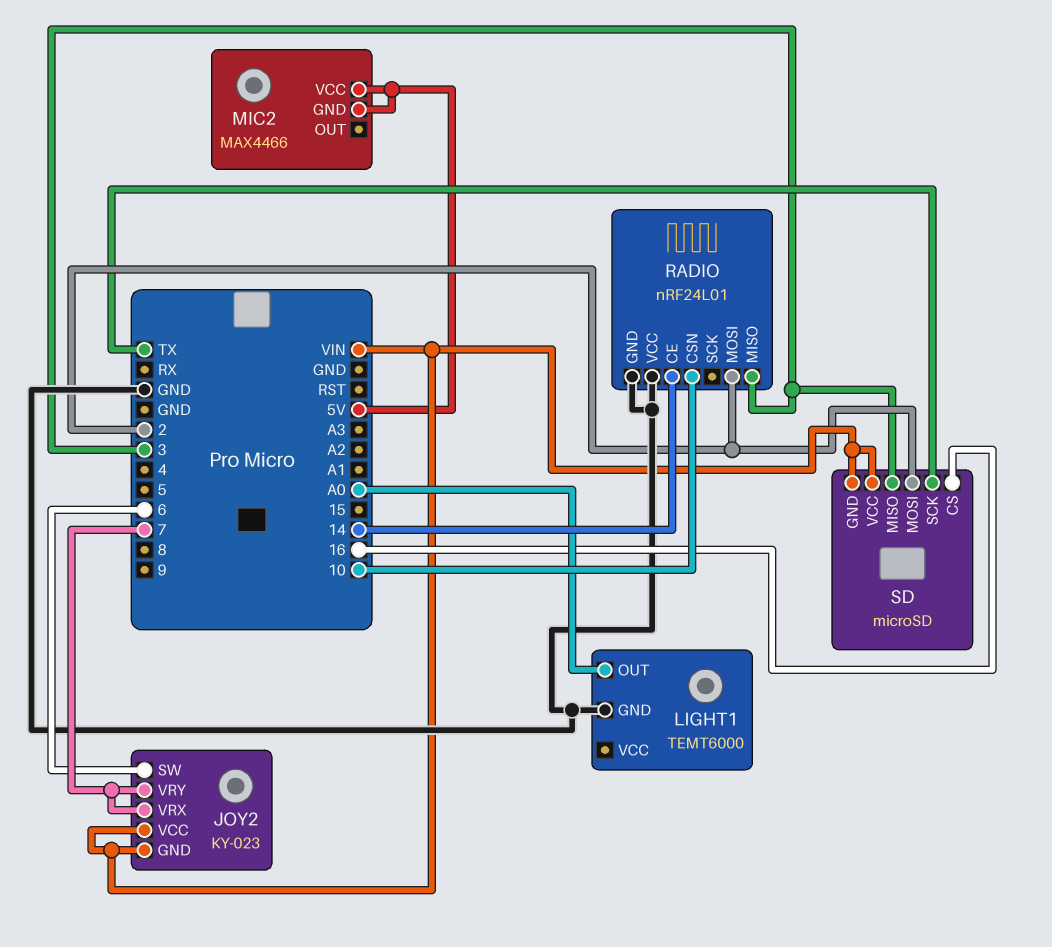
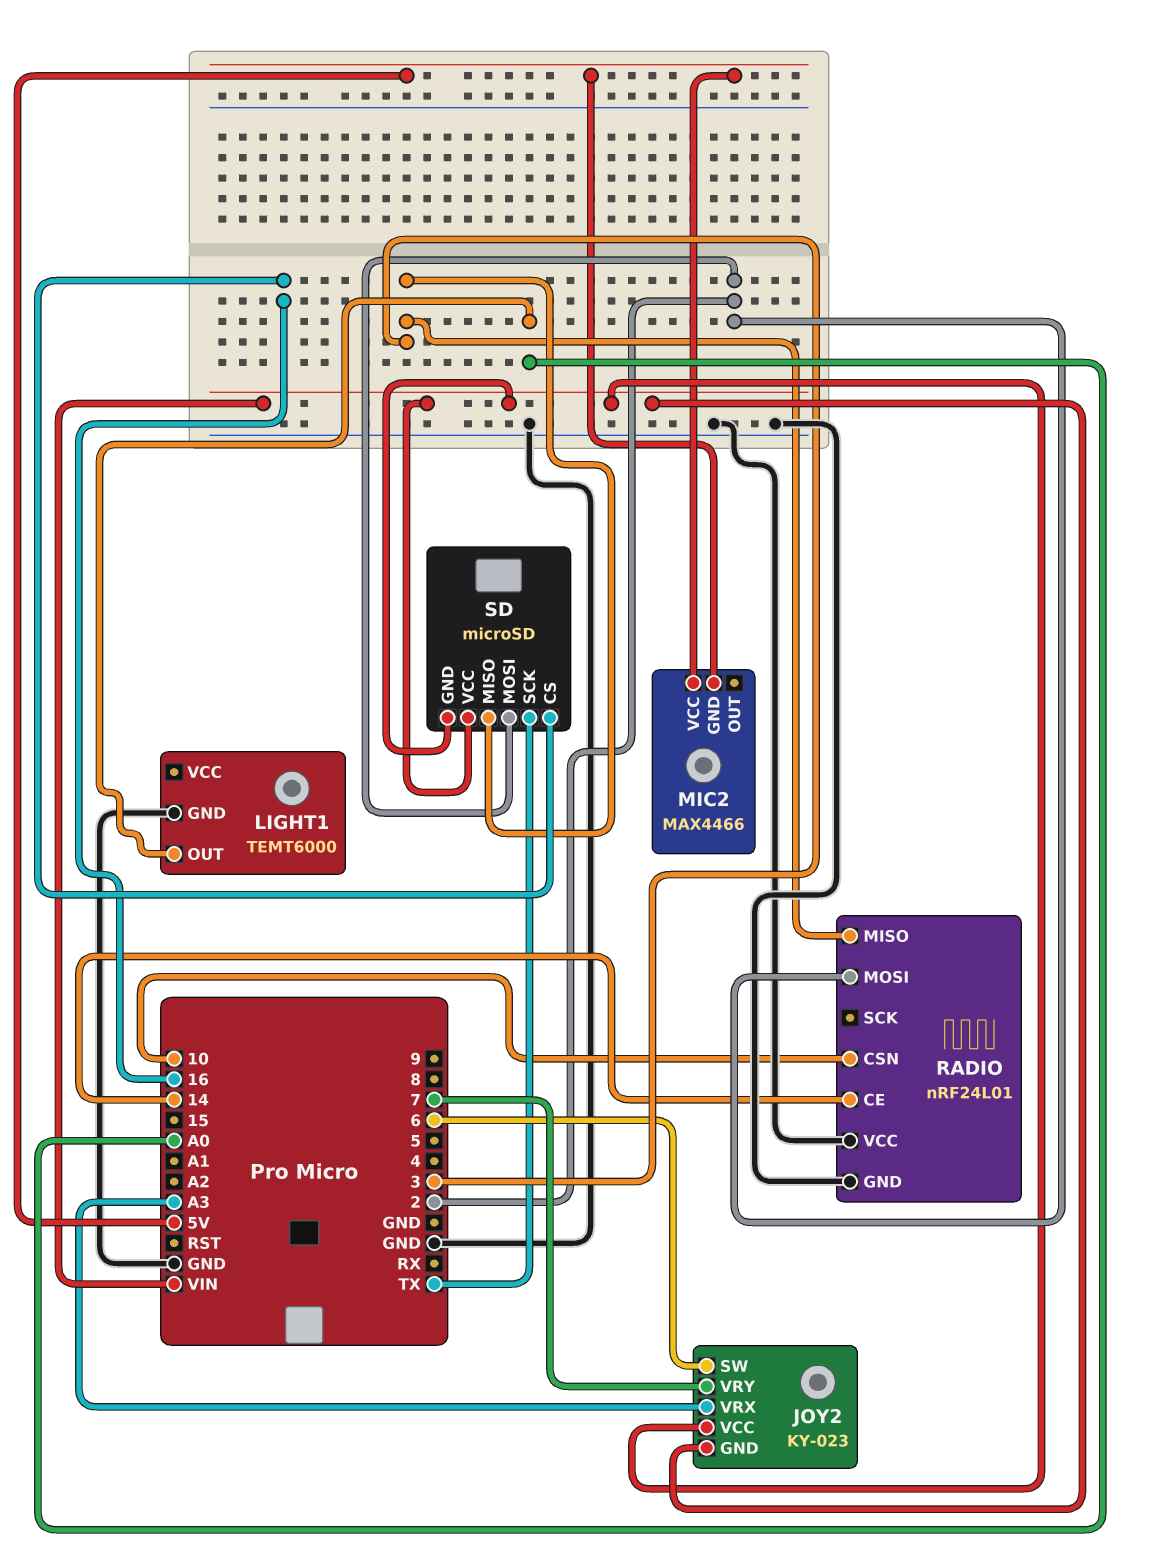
JOY2 pin VRX: 7 -> A3

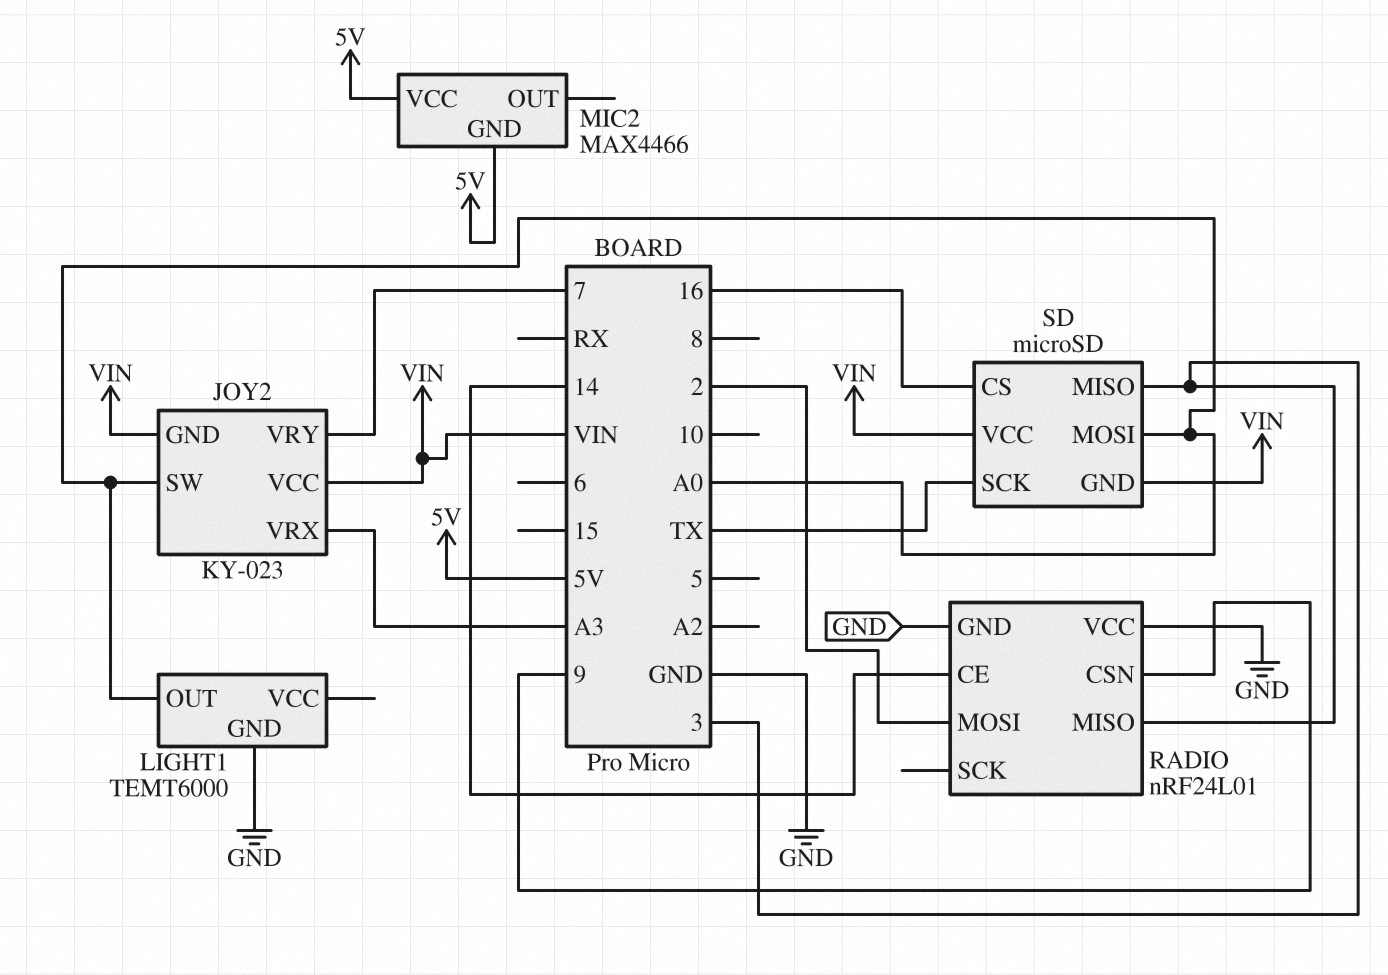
JOY2 pin SW: 6 -> A0
RADIO pin CSN: 10 -> 9
SD pin MOSI: 2 -> A0

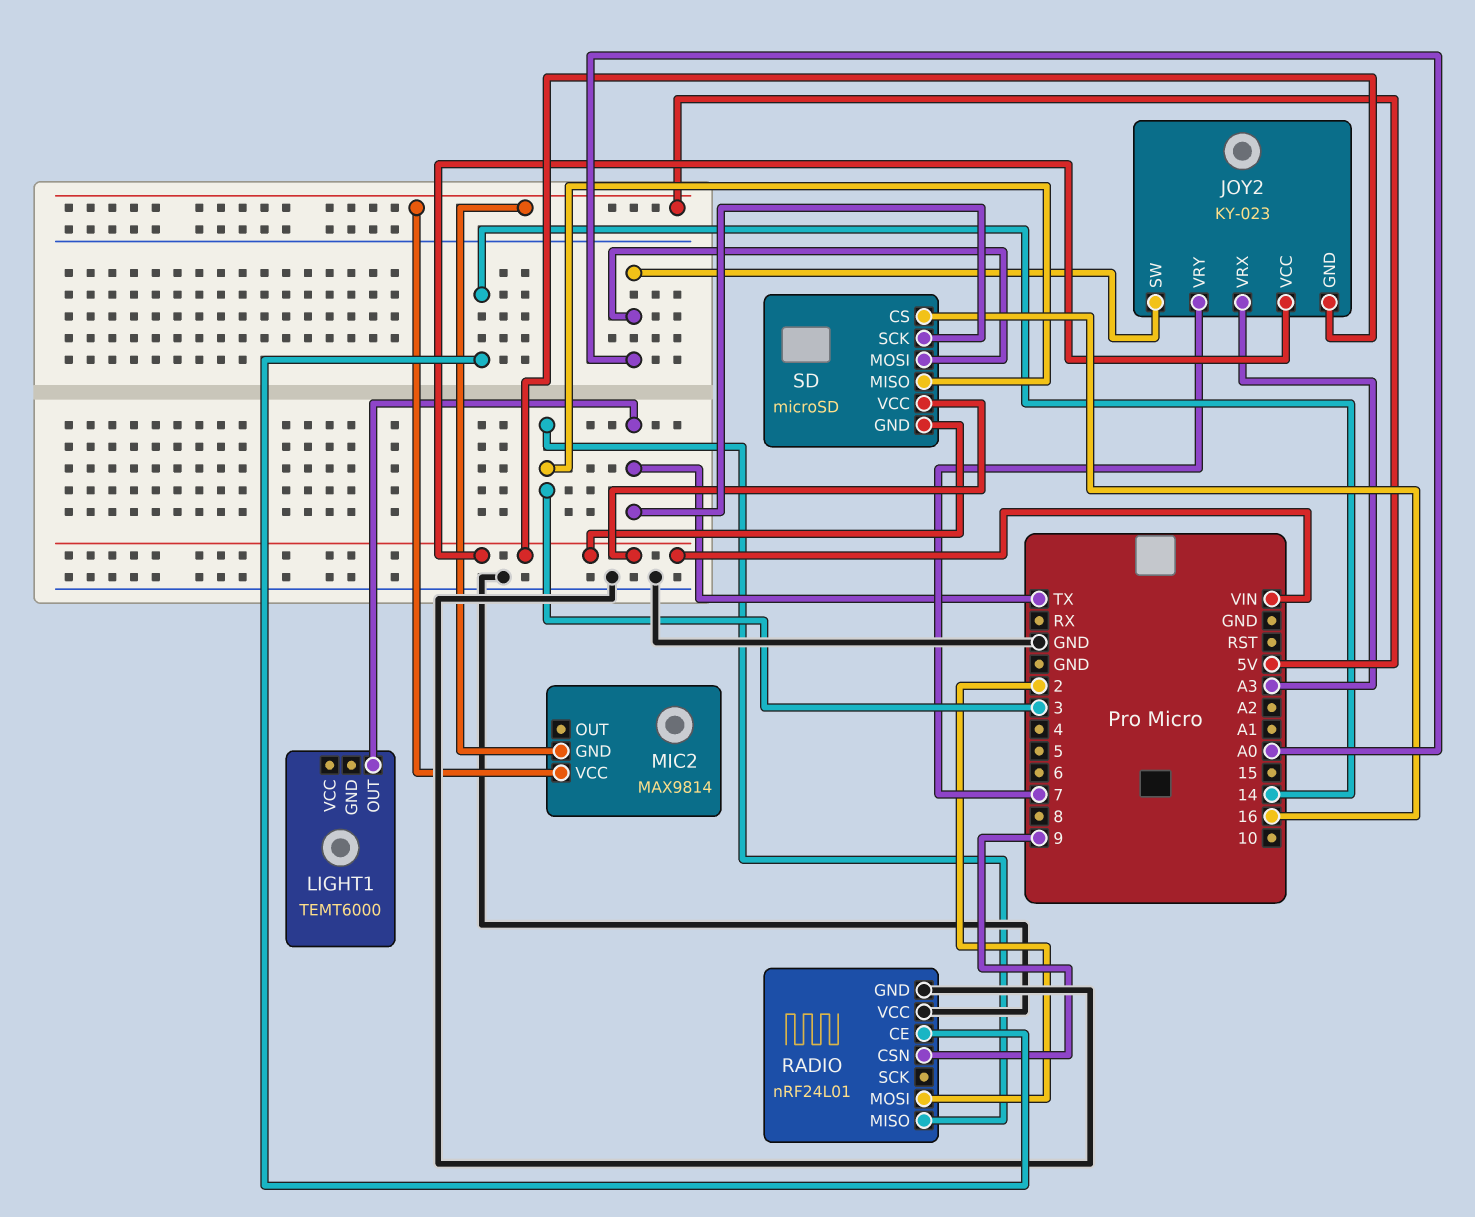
LIGHT1 pin GND: GND -> none
LIGHT1 pin OUT: A0 -> TX
MIC2: MAX4466 -> MAX9814

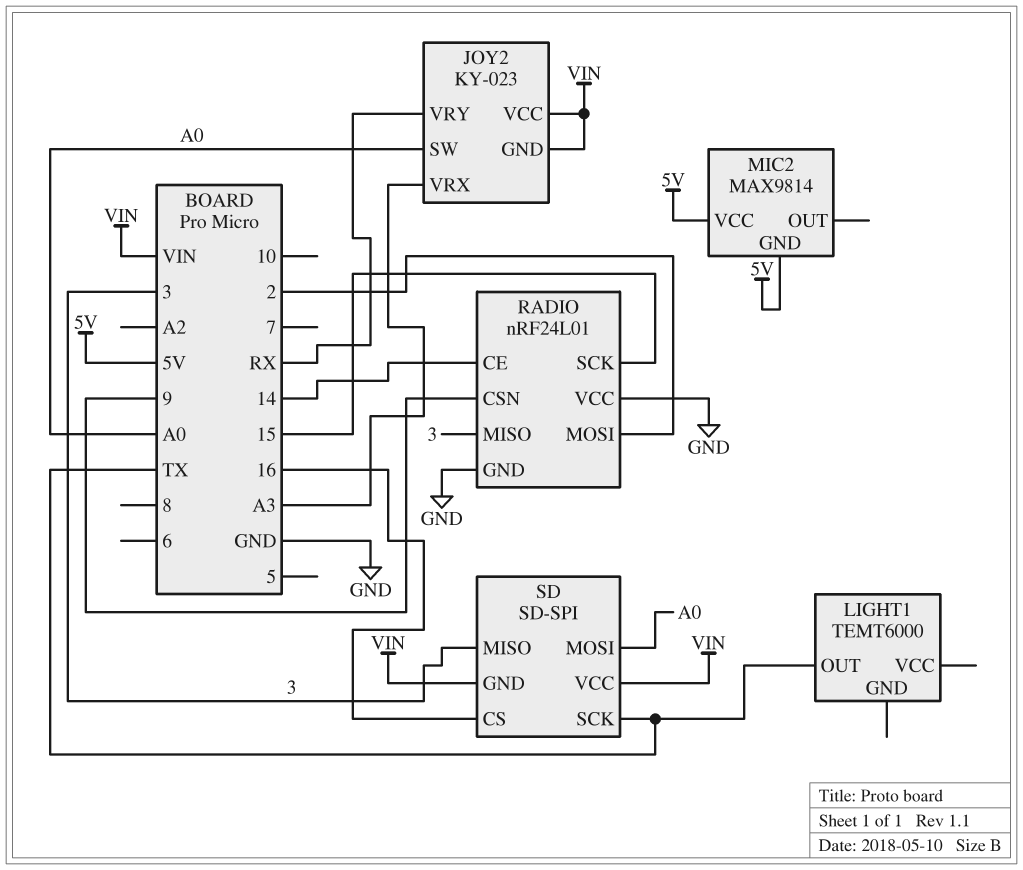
JOY2 pin VRY: 7 -> RX
RADIO pin SCK: none -> 15
SD: microSD -> SD-SPI

